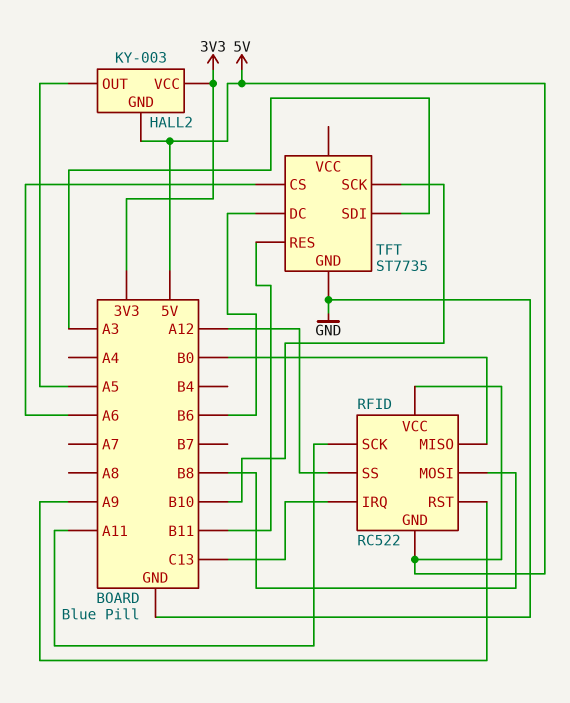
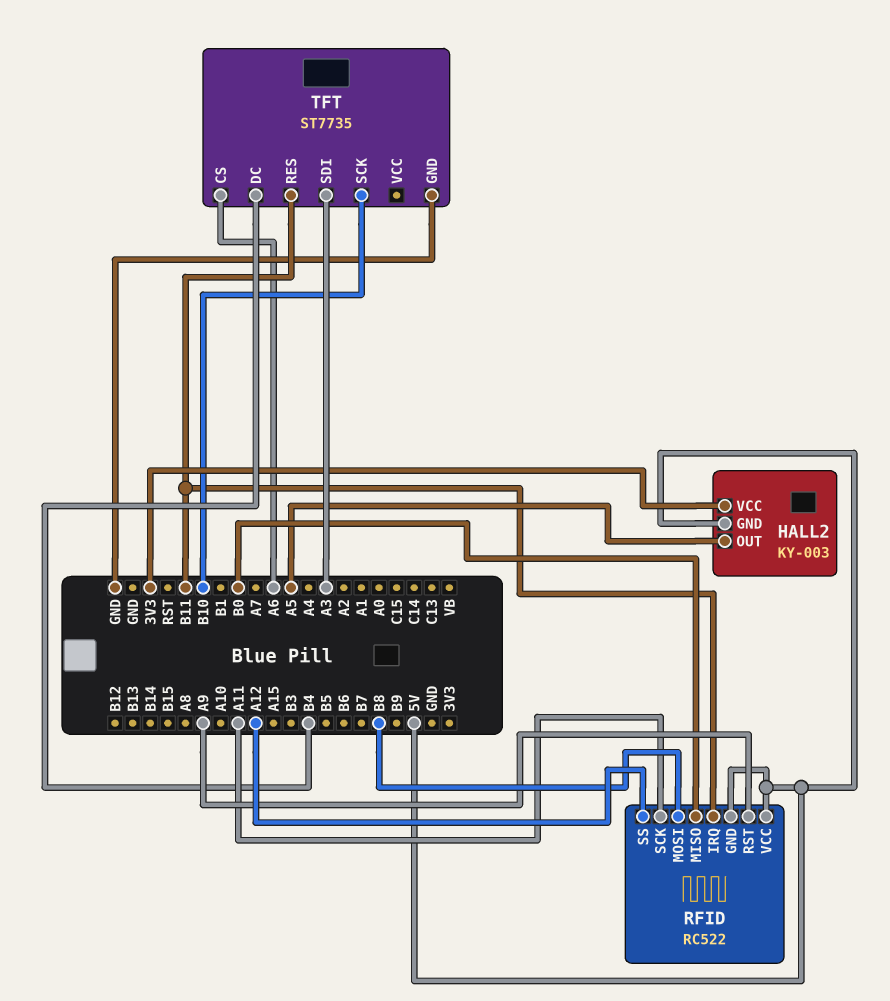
RFID pin IRQ: C13 -> B11
TFT pin DC: B6 -> B4

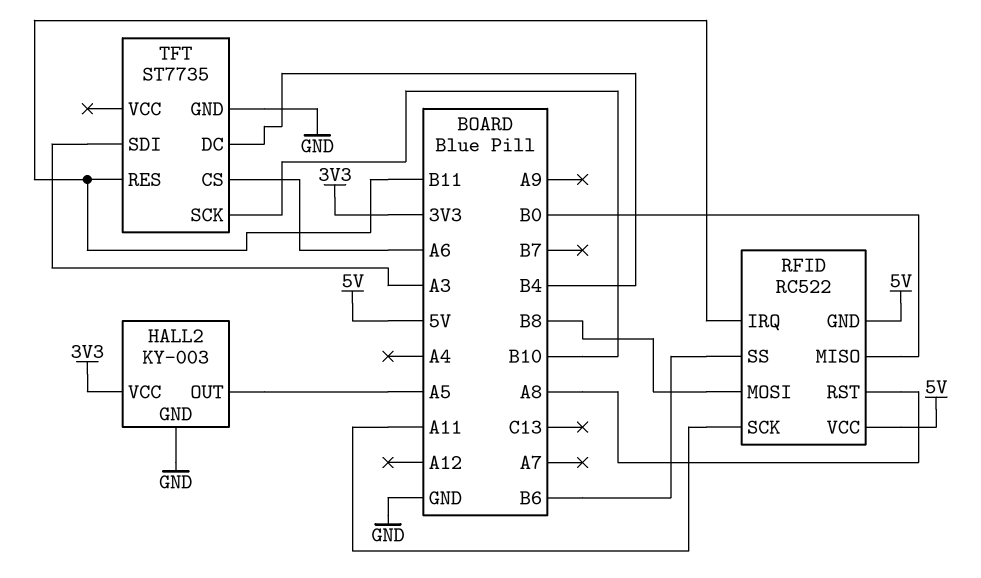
HALL2 pin GND: 5V -> GND
RFID pin RST: A9 -> A8
RFID pin SS: A12 -> B6

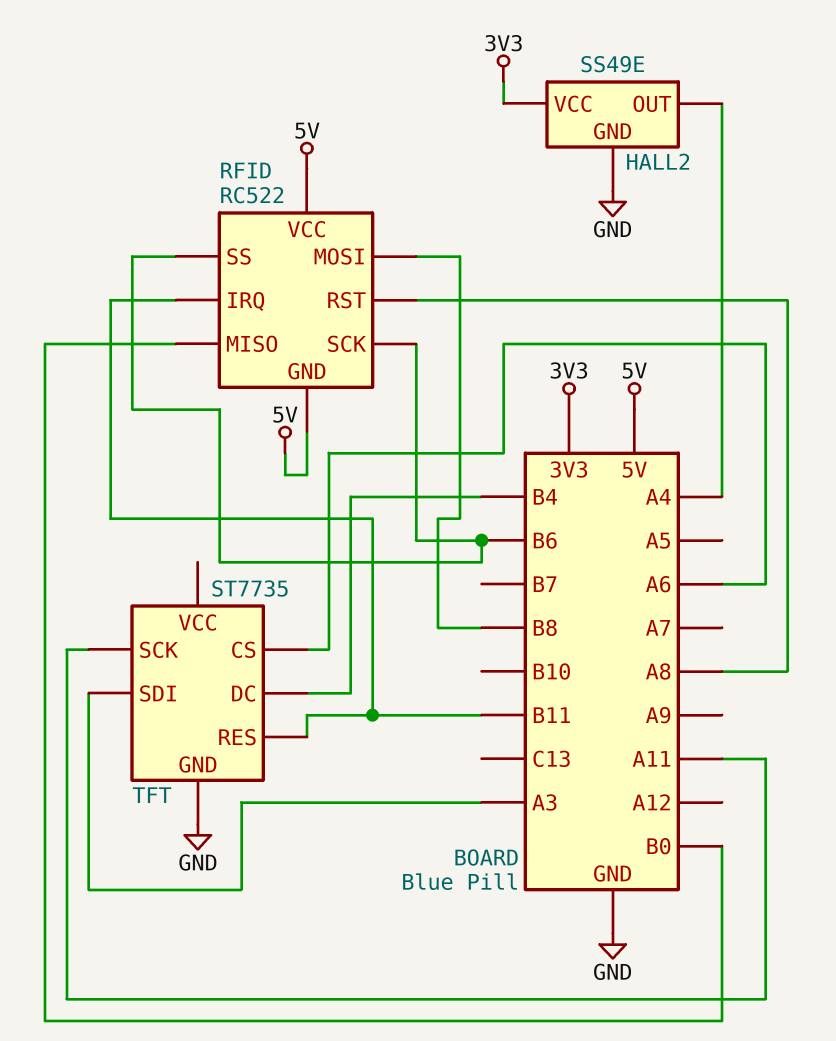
HALL2: KY-003 -> SS49E
HALL2 pin OUT: A5 -> A4
RFID pin SCK: A11 -> B6
TFT pin SCK: B10 -> A11

